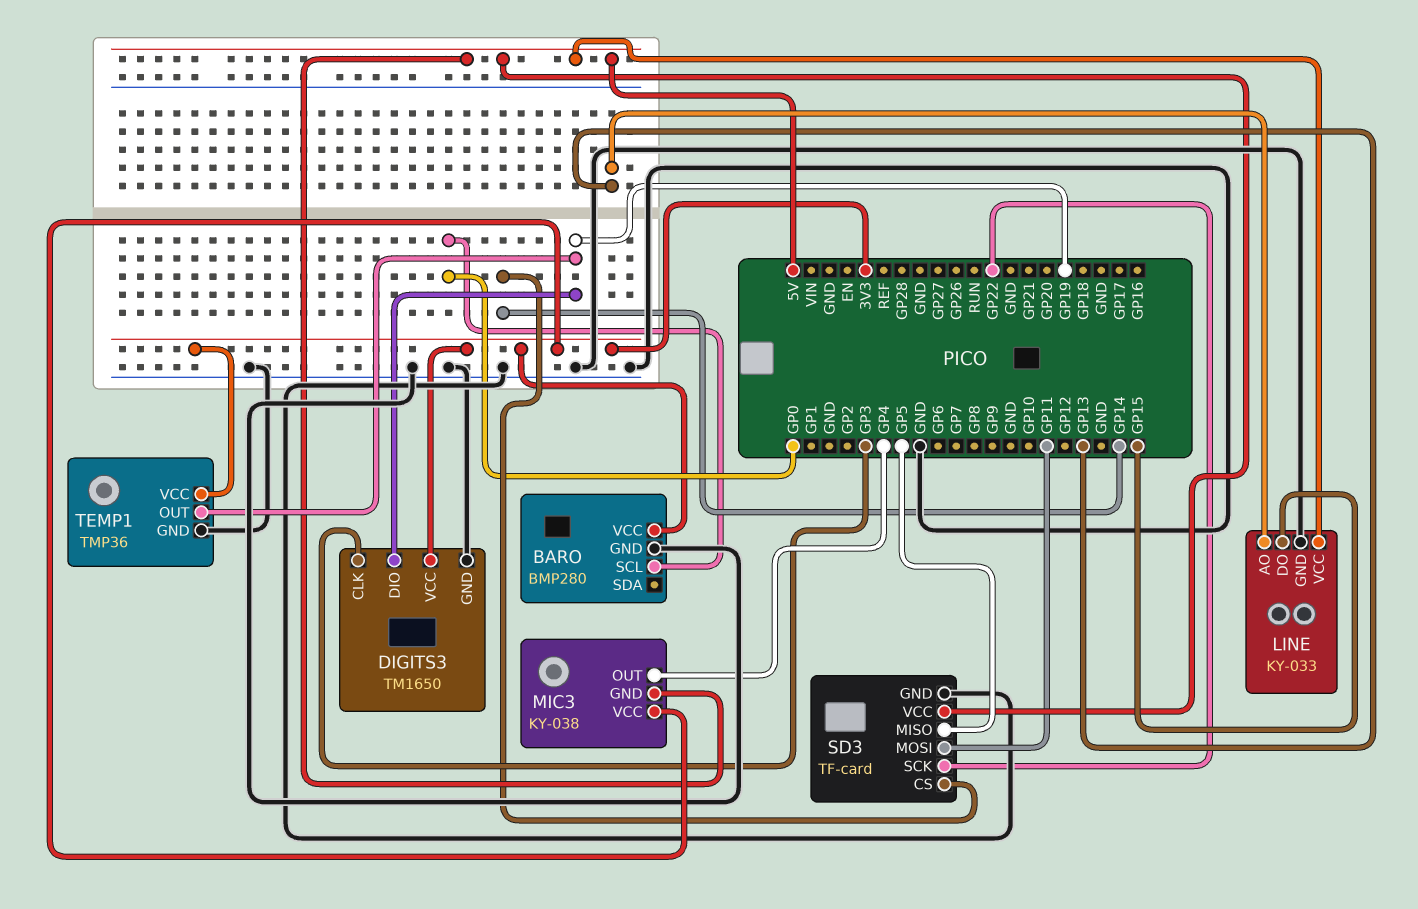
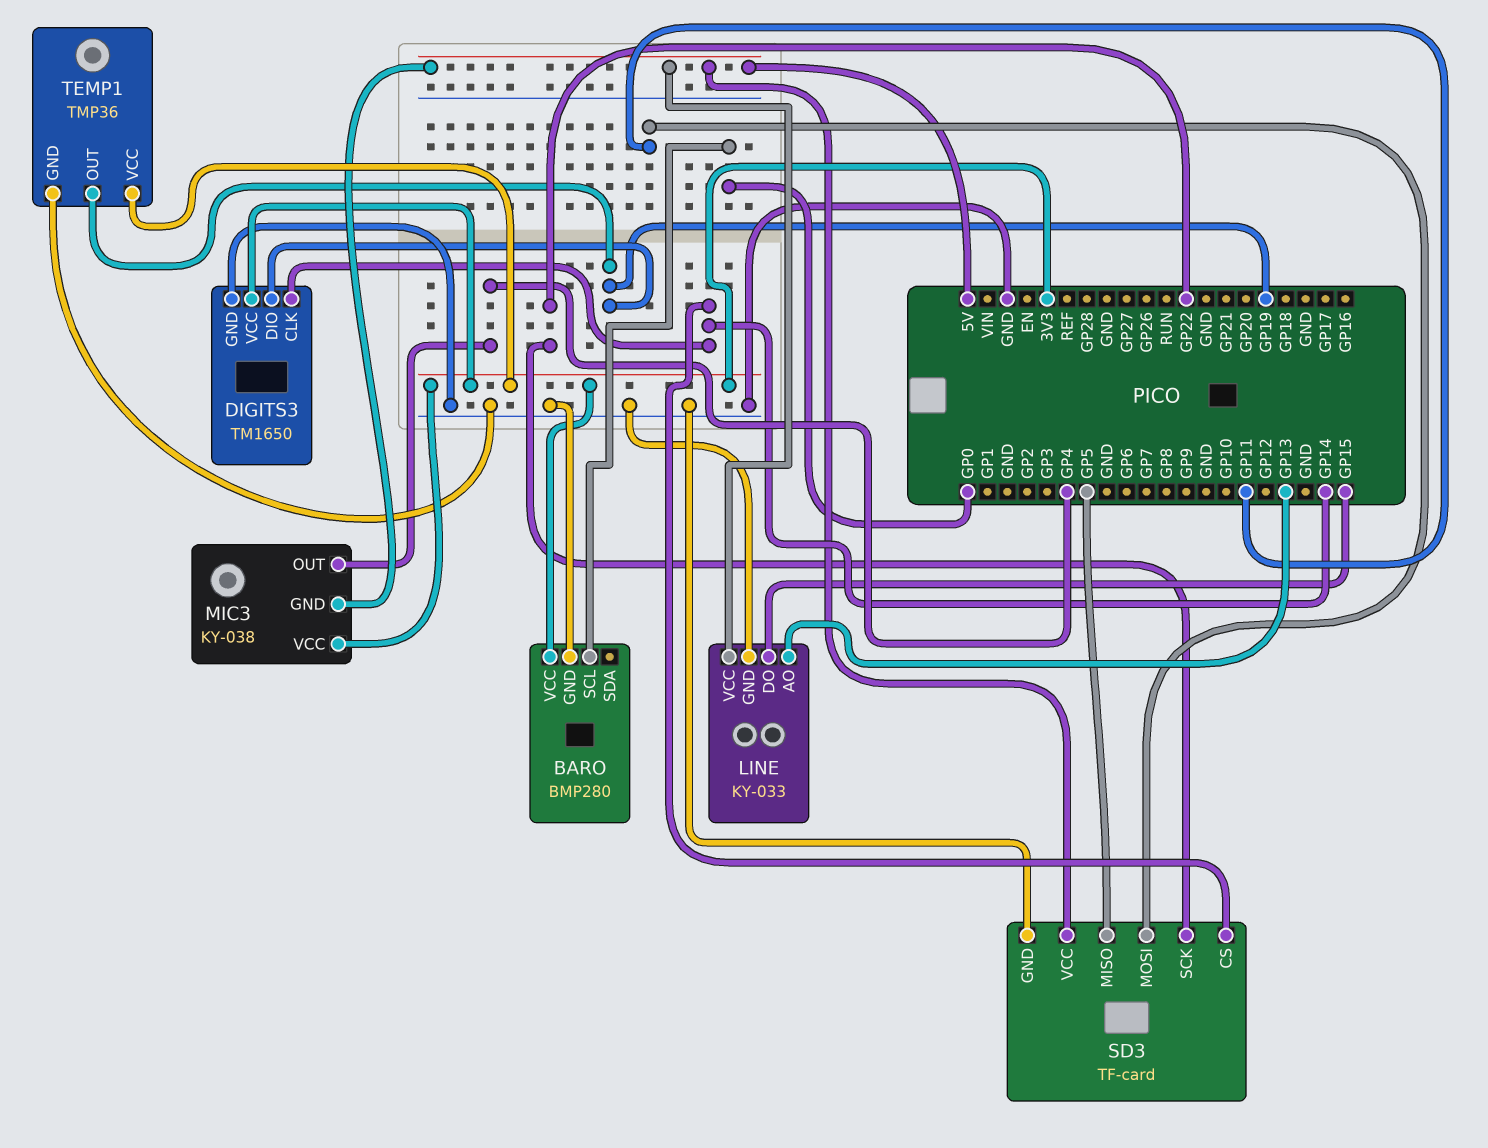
DIGITS3 pin CLK: GP3 -> GP14

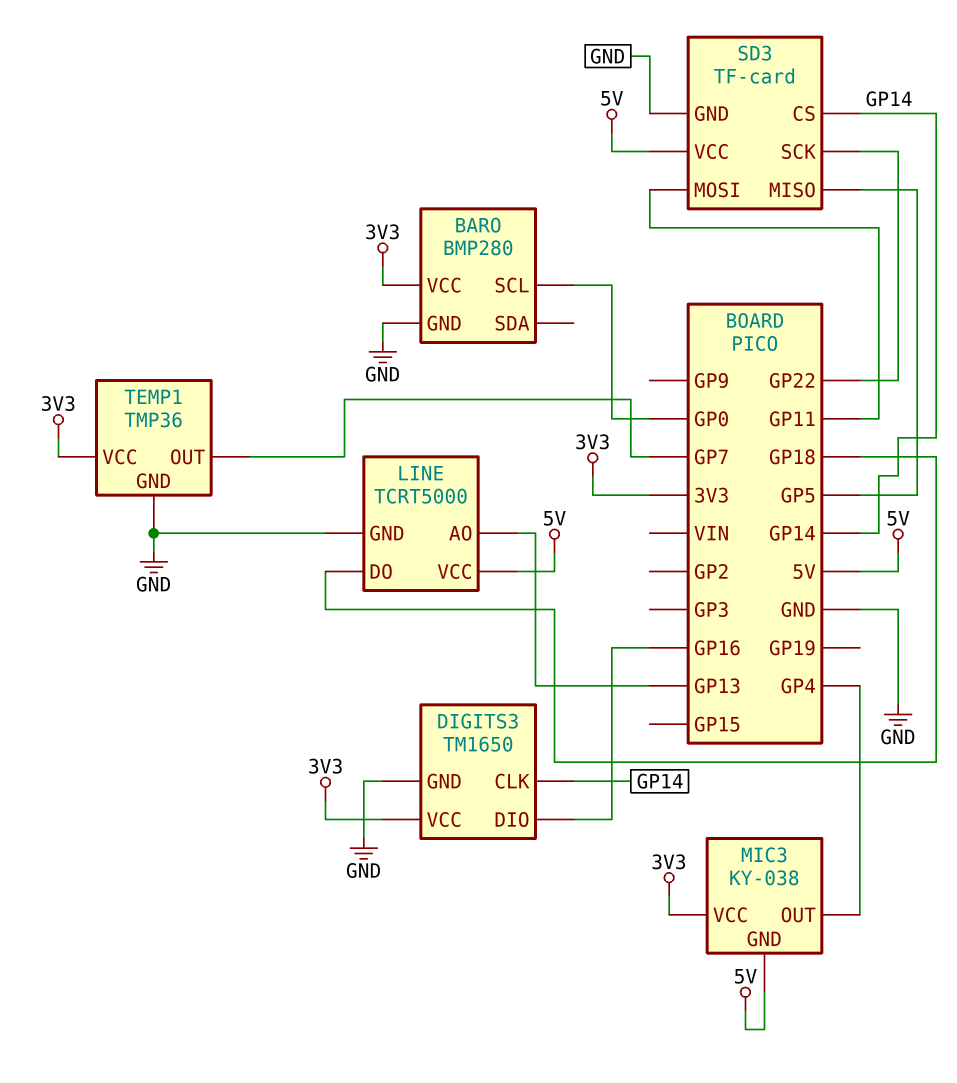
DIGITS3 pin DIO: GP19 -> GP16
LINE: KY-033 -> TCRT5000
LINE pin DO: GP15 -> GP18
TEMP1 pin OUT: GP19 -> GP7

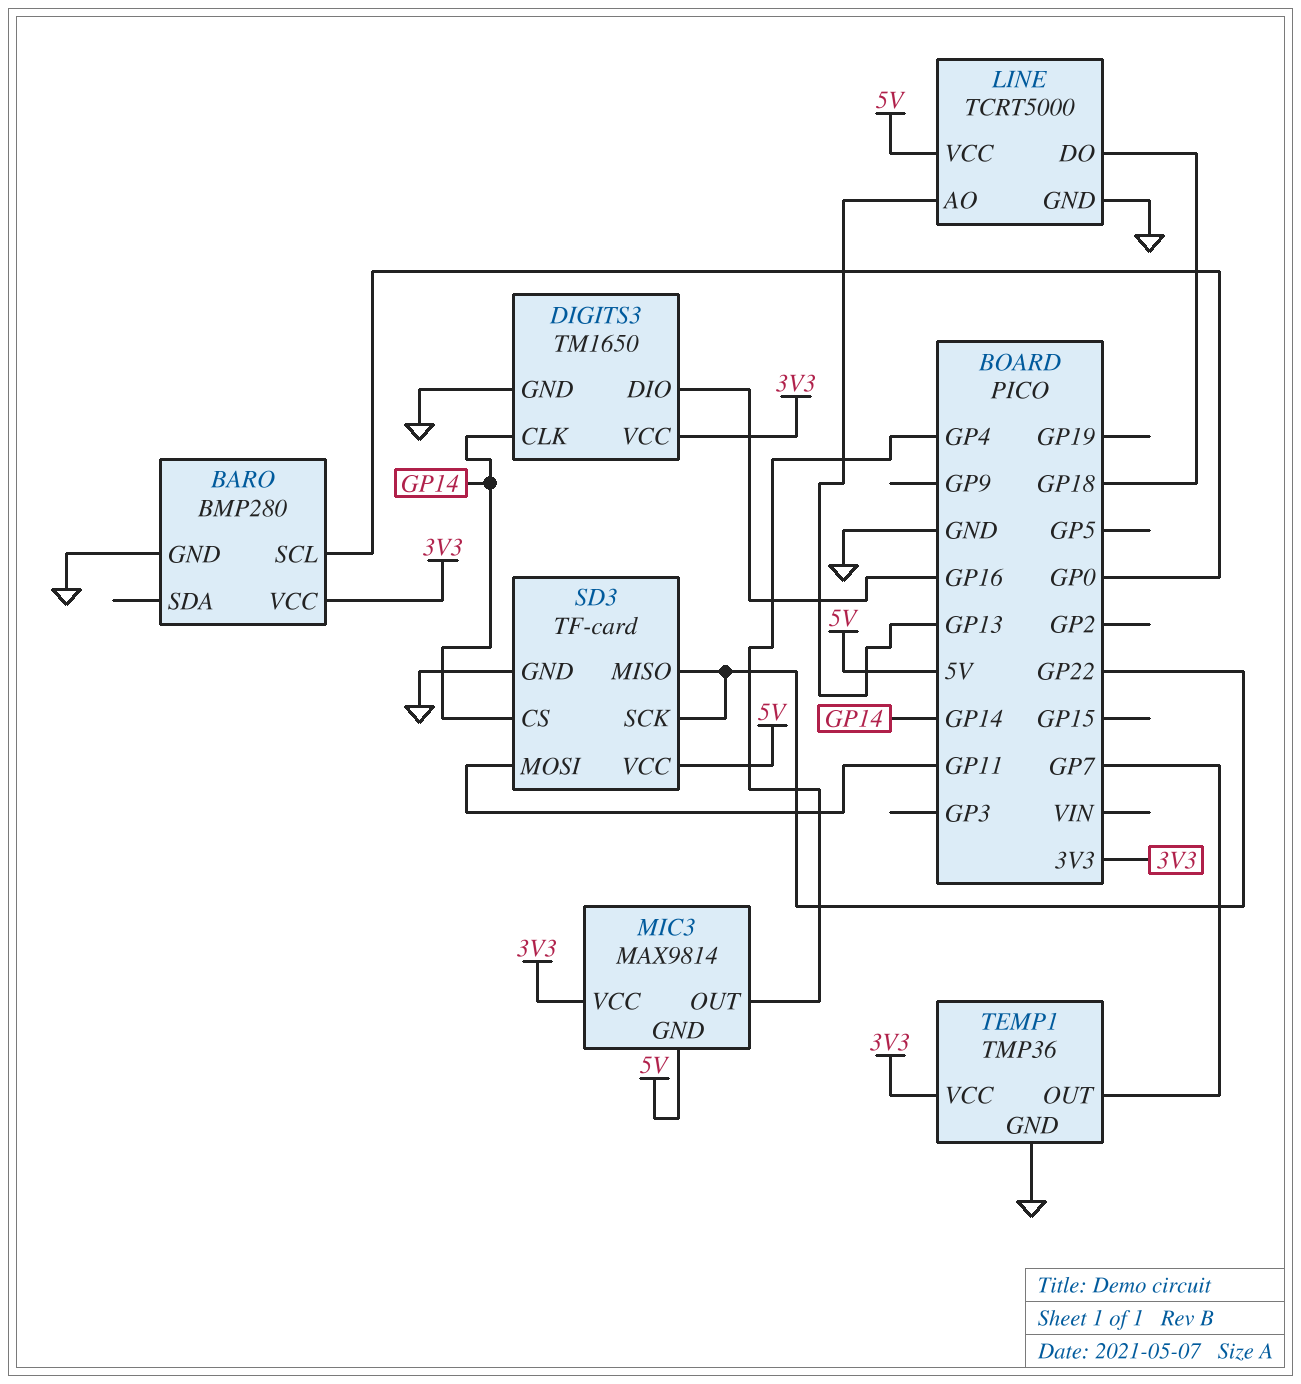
MIC3: KY-038 -> MAX9814
SD3 pin MISO: GP5 -> GP22

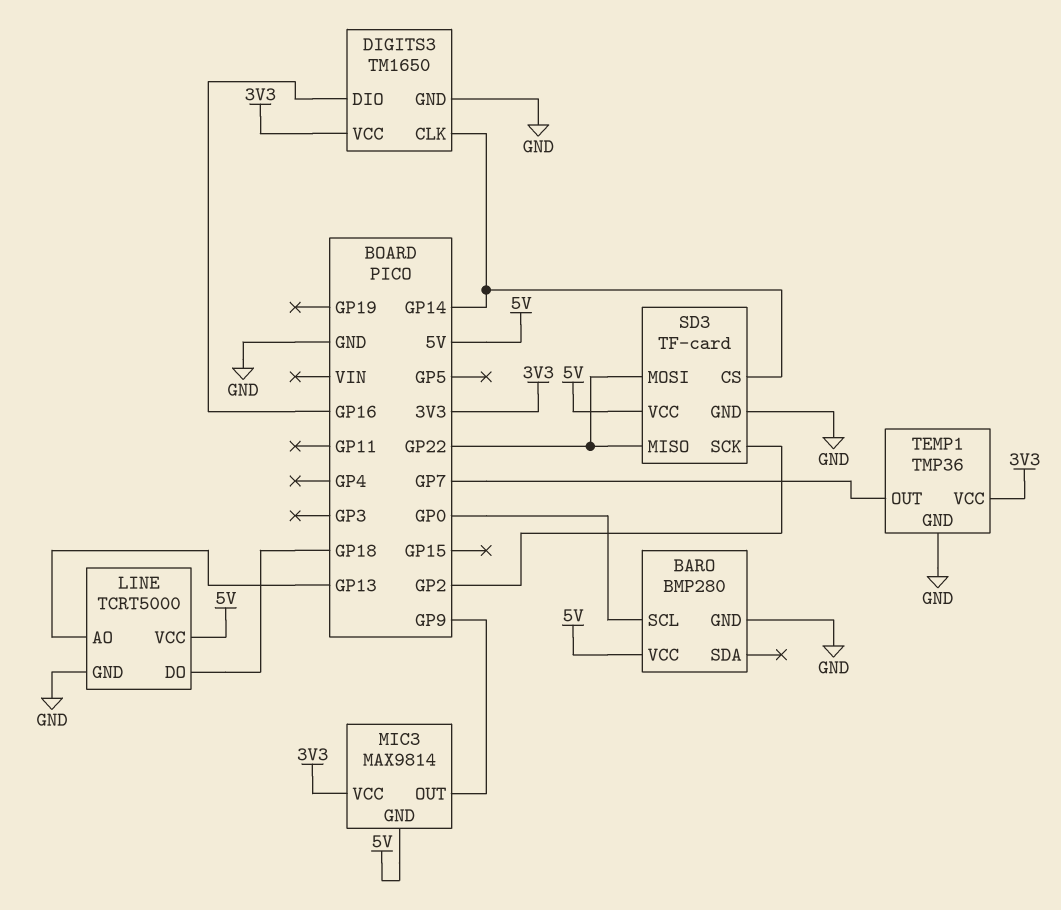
BARO pin VCC: 3V3 -> 5V
MIC3 pin OUT: GP4 -> GP9
SD3 pin MOSI: GP11 -> GP22
SD3 pin SCK: GP22 -> GP2

